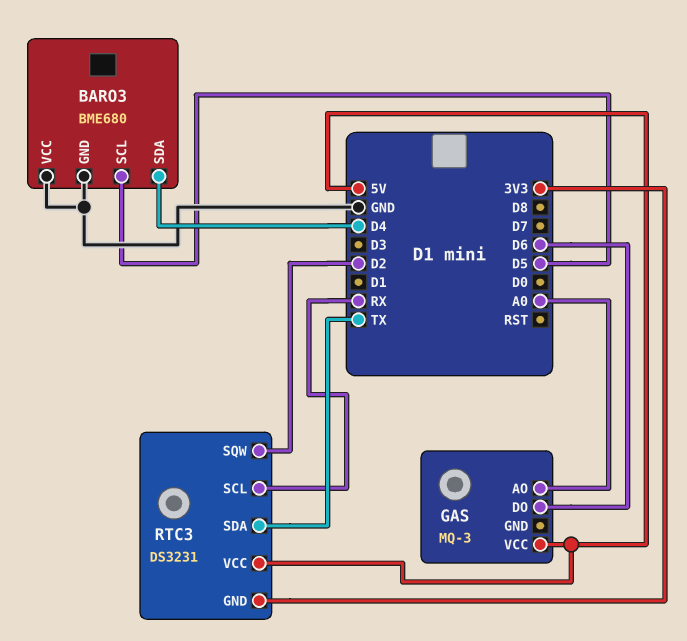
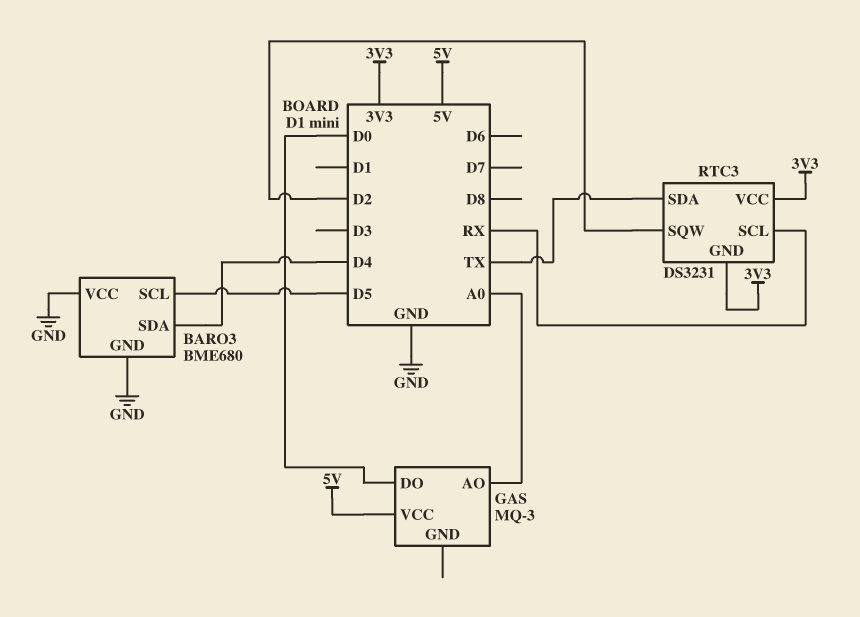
GAS pin DO: D6 -> D0
RTC3 pin VCC: 5V -> 3V3

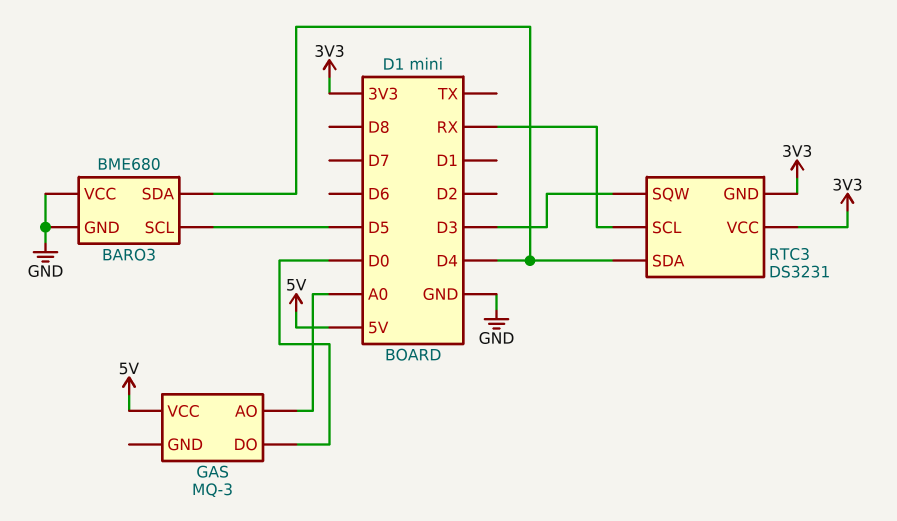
RTC3 pin SDA: TX -> D4
RTC3 pin SQW: D2 -> D3

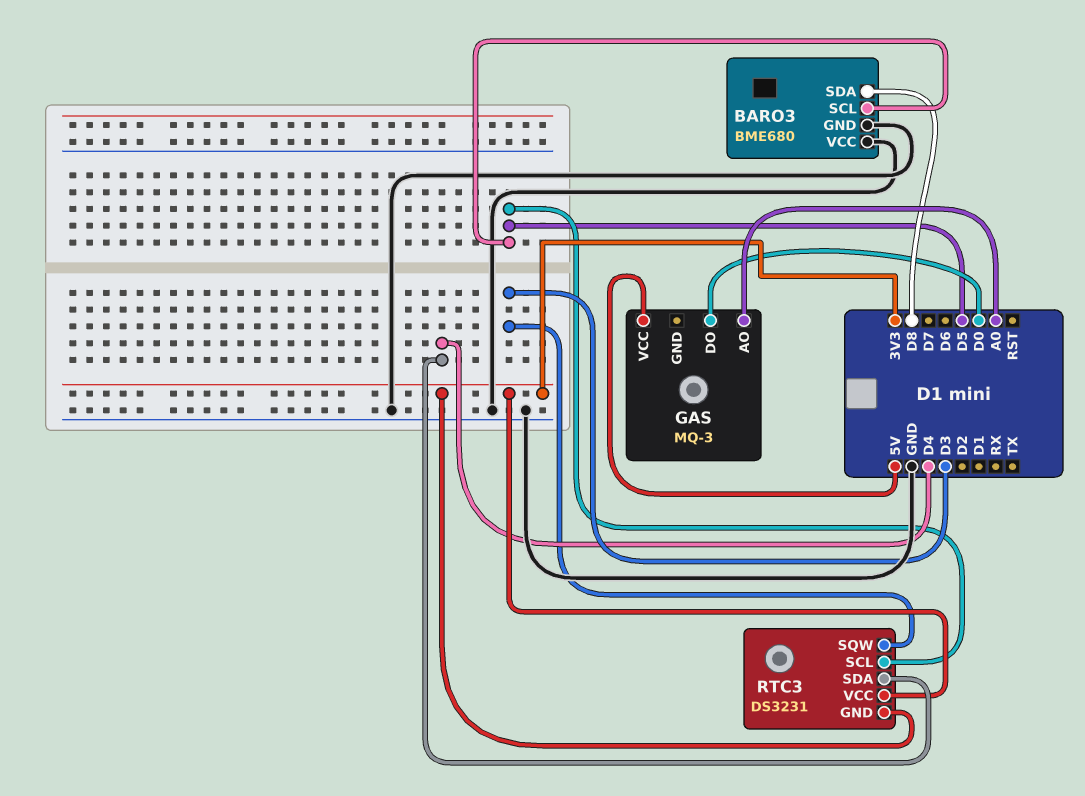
BARO3 pin SDA: D4 -> D8
RTC3 pin SCL: RX -> D5

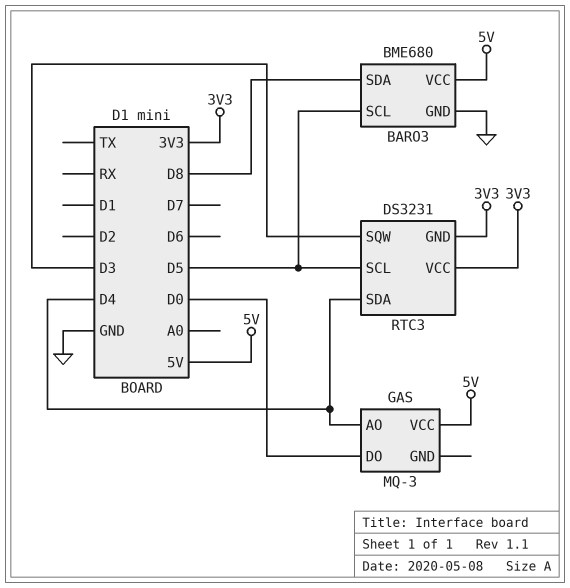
BARO3 pin VCC: GND -> 5V
GAS pin AO: A0 -> D4

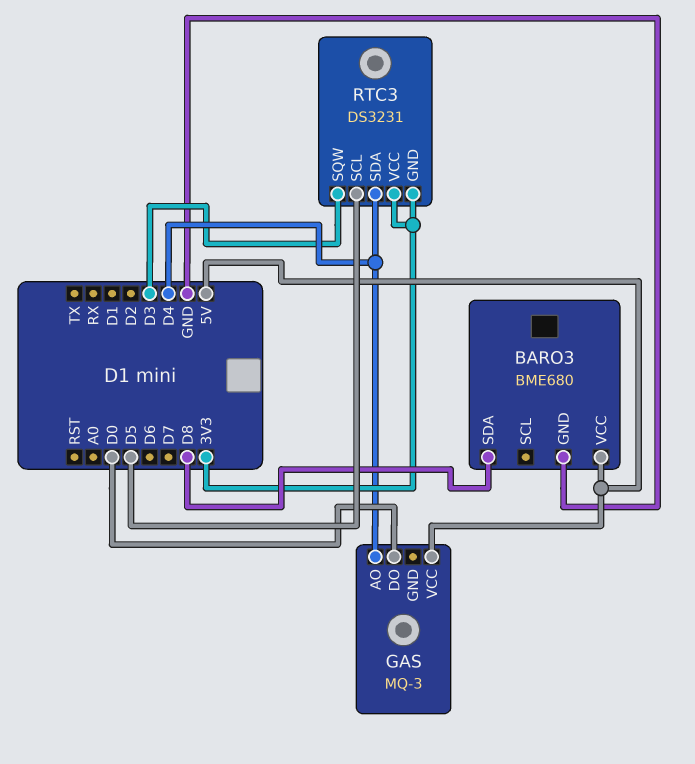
BARO3 pin SCL: D5 -> none

